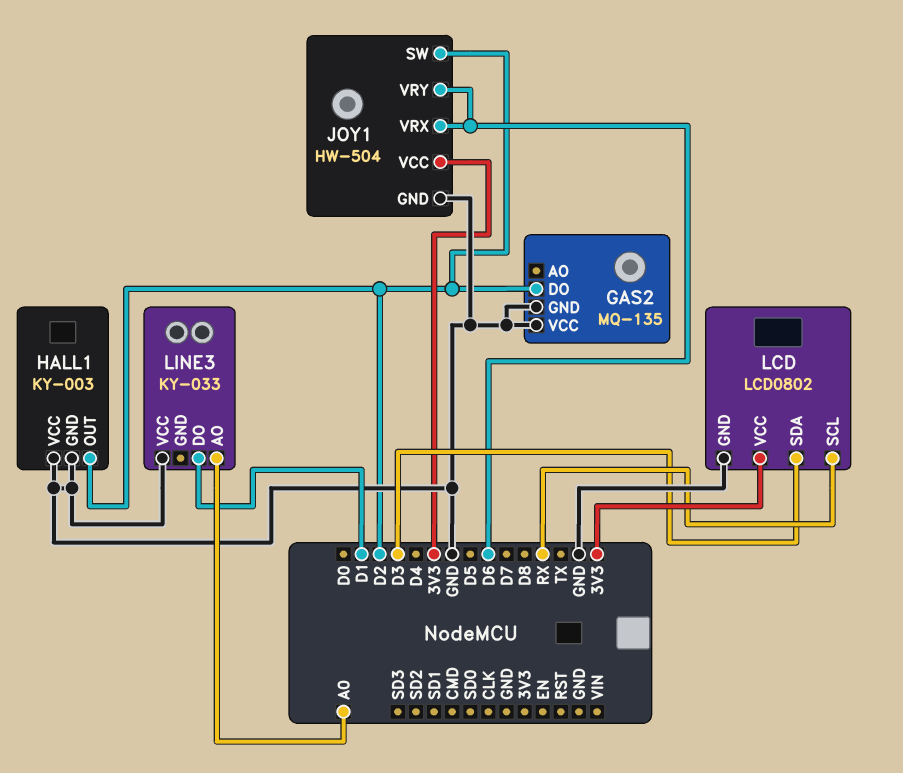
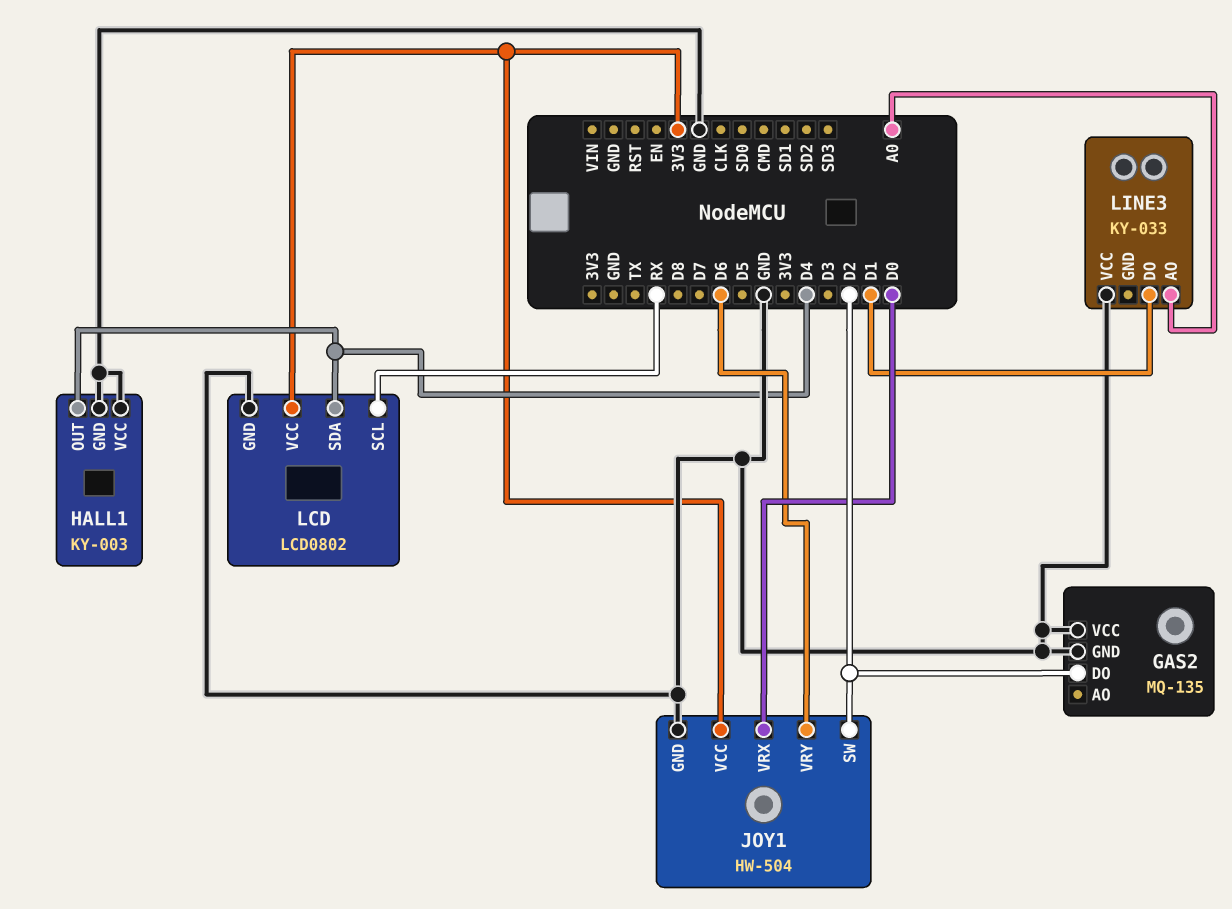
HALL1 pin OUT: D2 -> D4
JOY1 pin VRX: D6 -> D0
LCD pin SDA: D3 -> D4

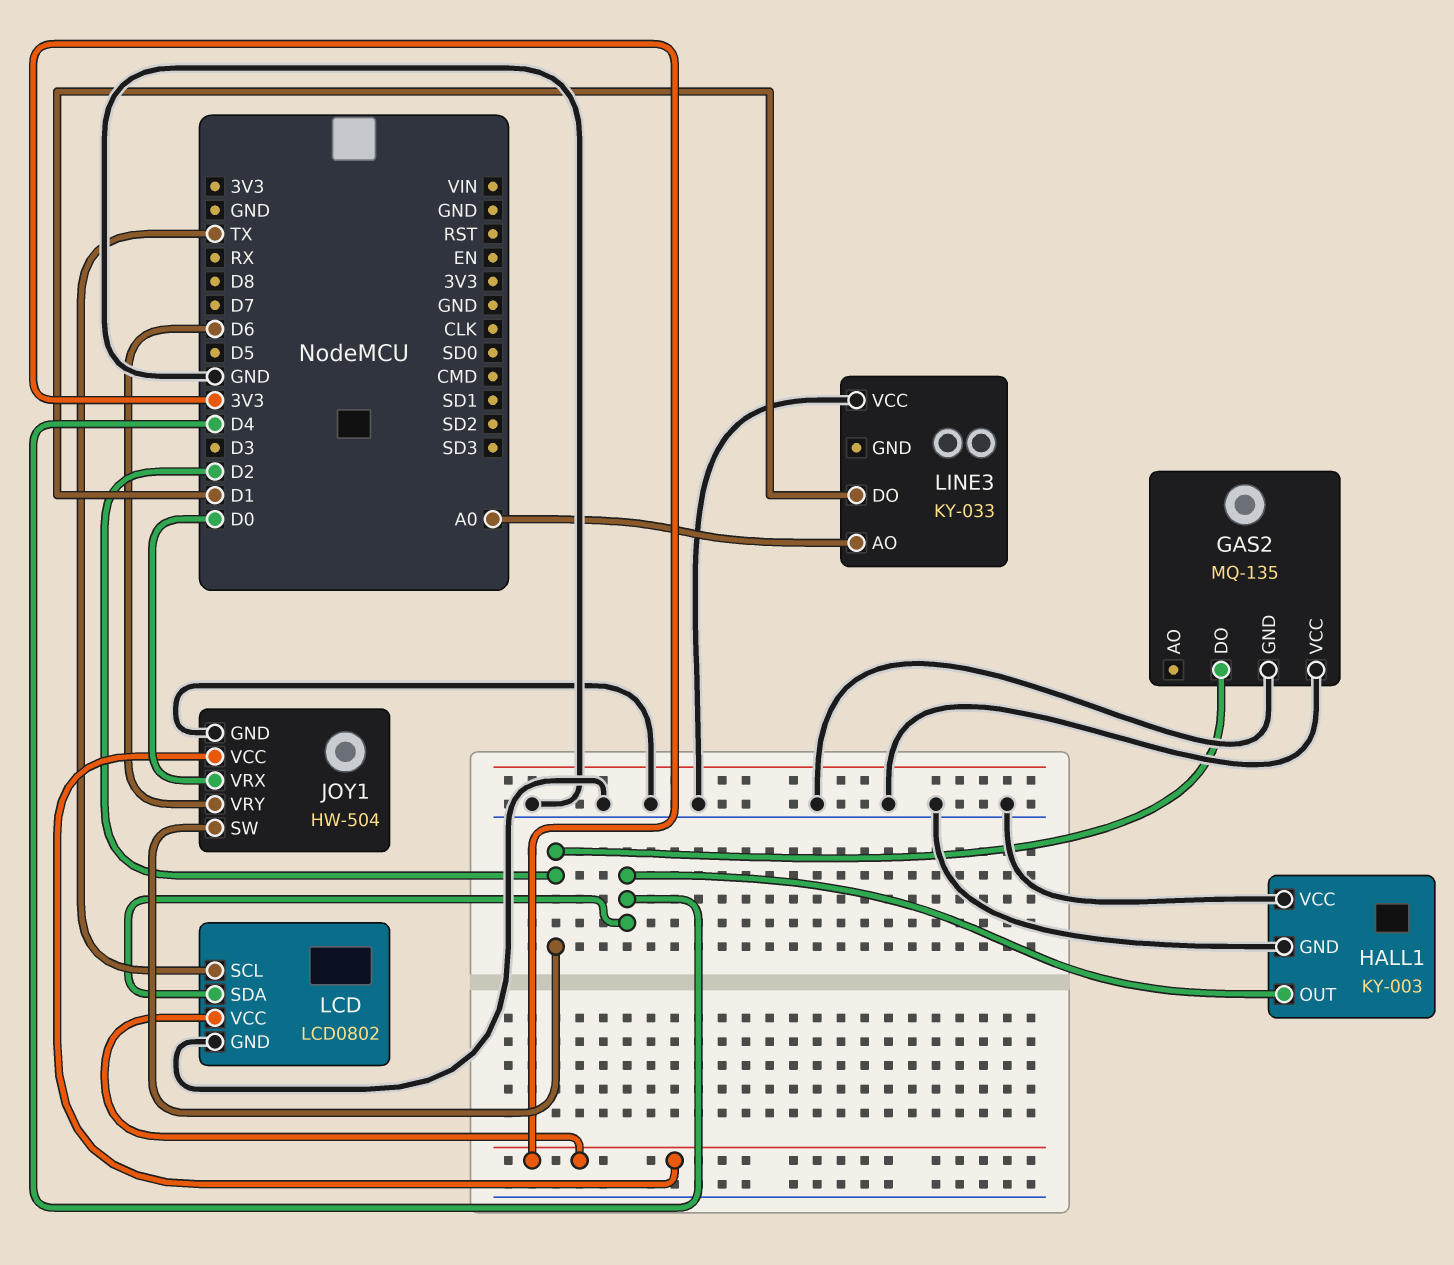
LCD pin SCL: RX -> TX

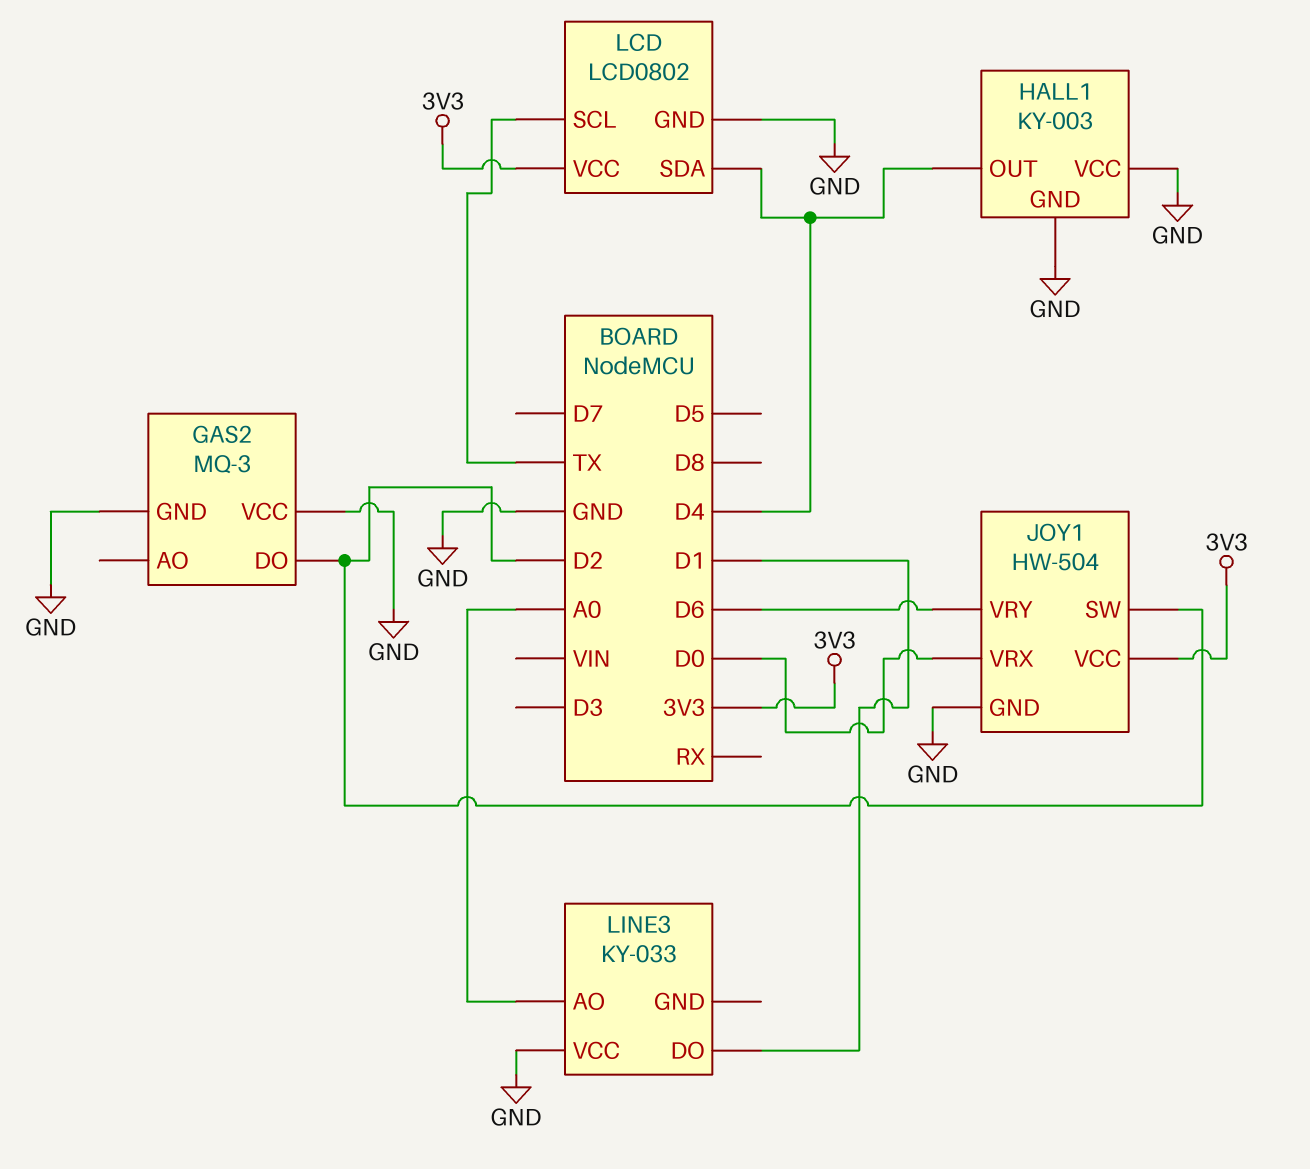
GAS2: MQ-135 -> MQ-3

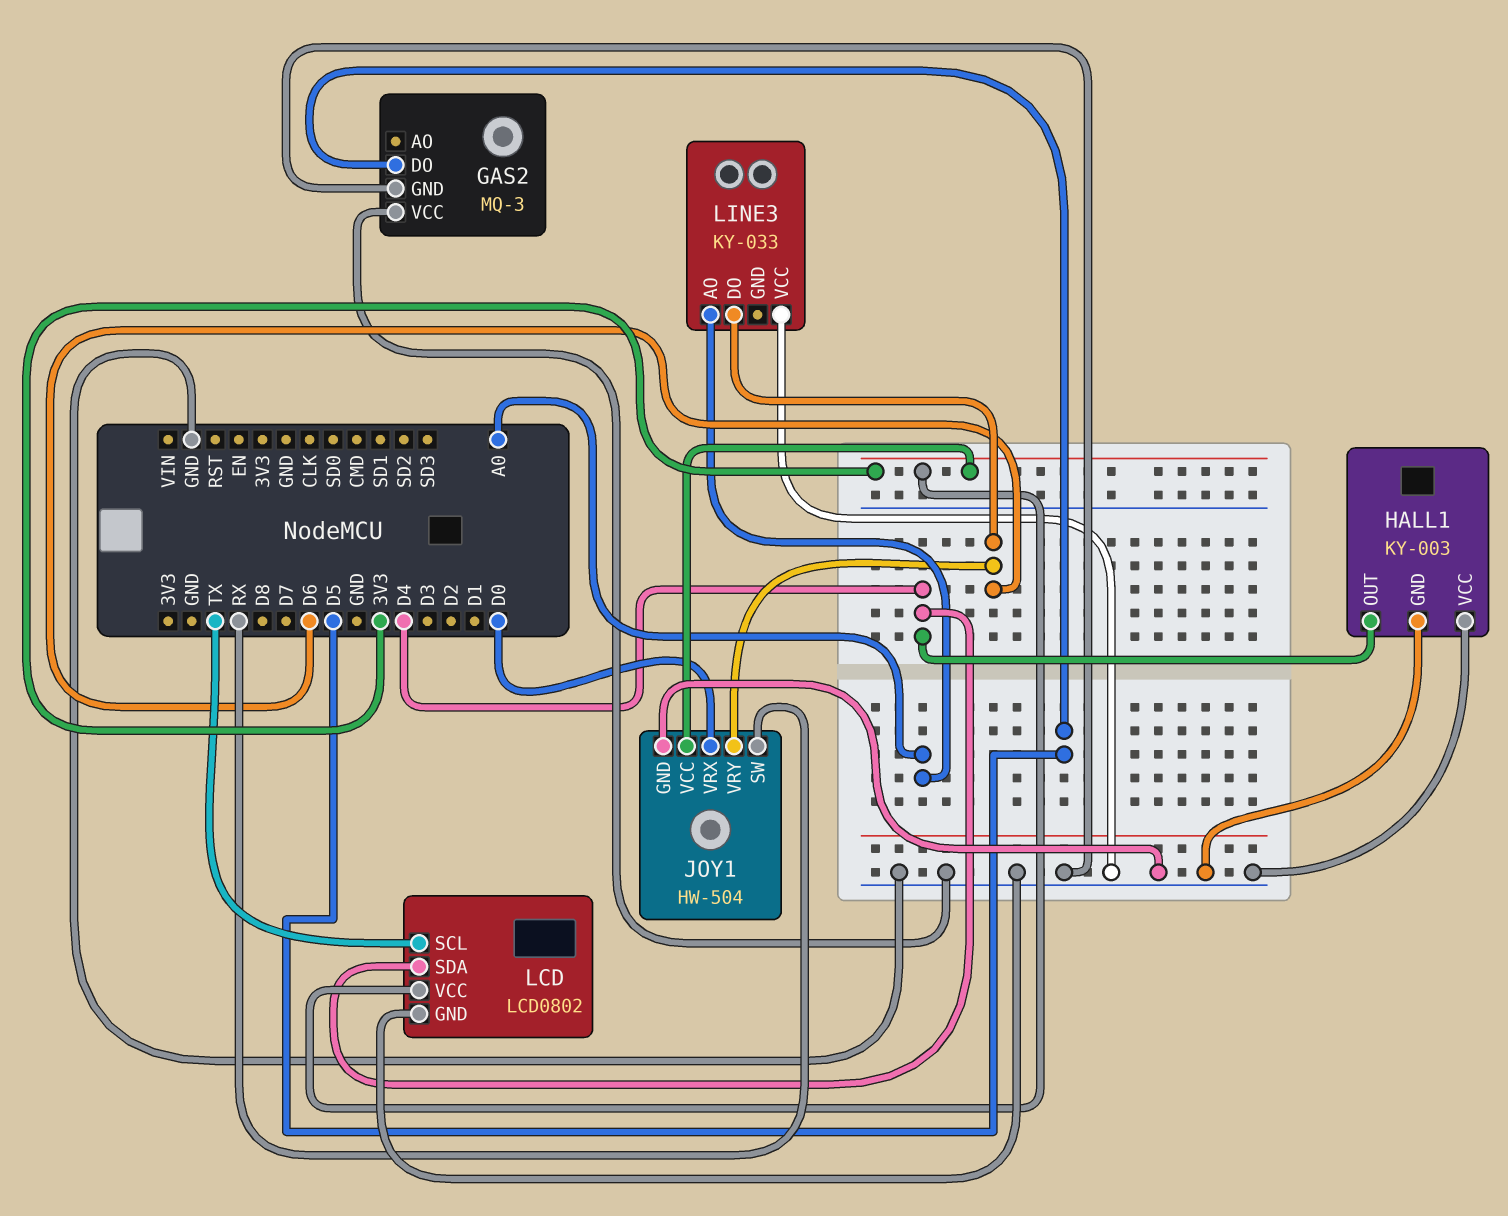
GAS2 pin DO: D2 -> D5
JOY1 pin SW: D2 -> RX
LINE3 pin DO: D1 -> D6

